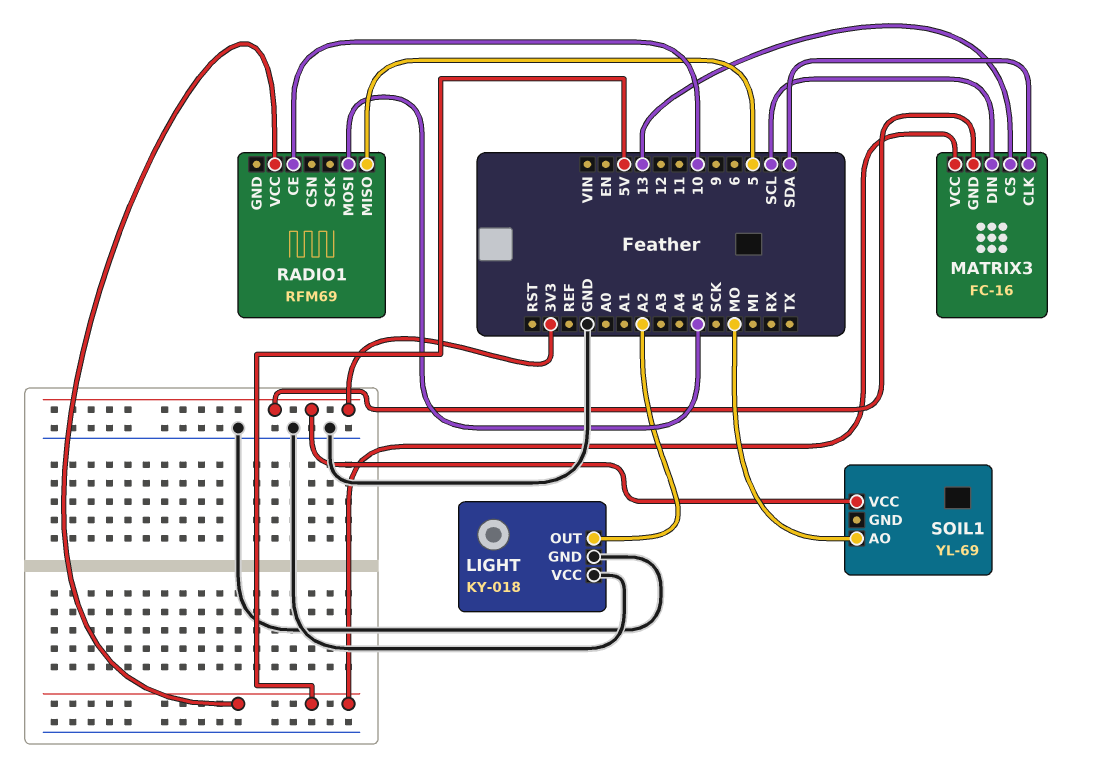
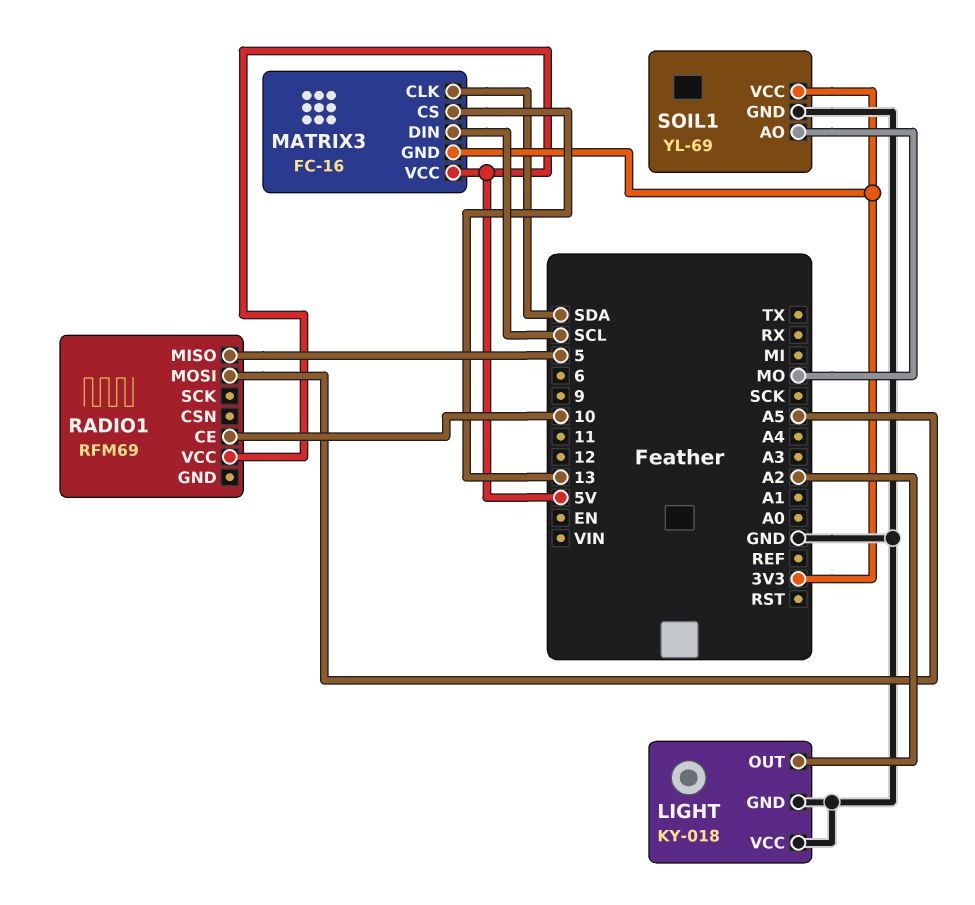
SOIL1 pin GND: none -> GND

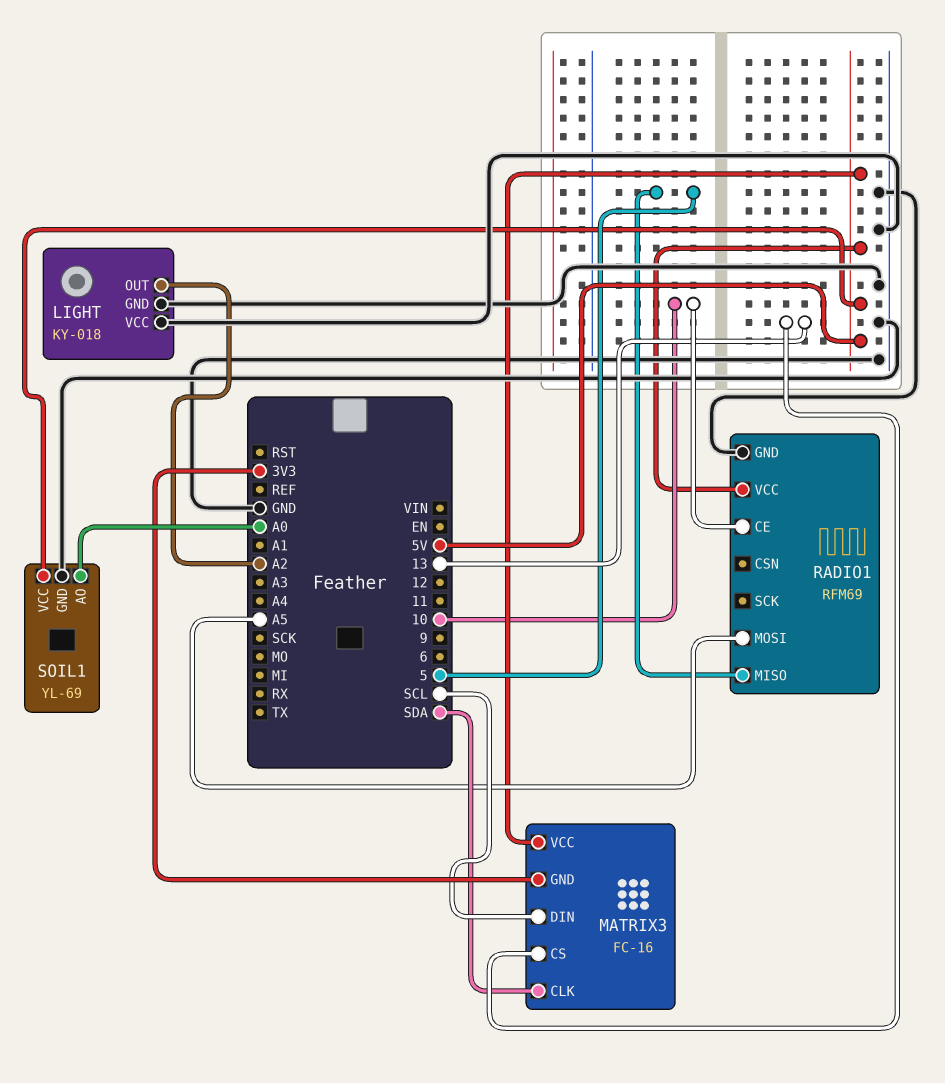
RADIO1 pin GND: none -> GND
SOIL1 pin AO: MO -> A0
SOIL1 pin VCC: 3V3 -> 5V

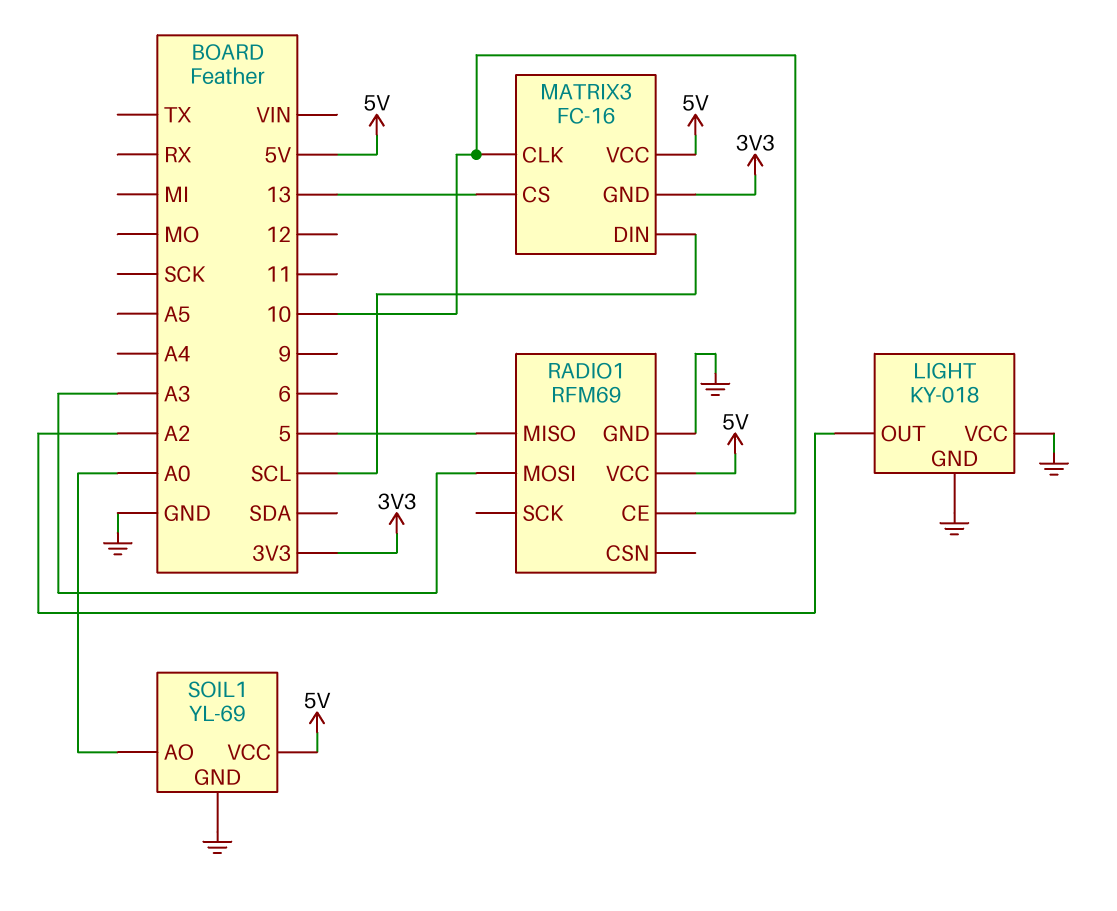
MATRIX3 pin CLK: SDA -> 10
RADIO1 pin MOSI: A5 -> A3

